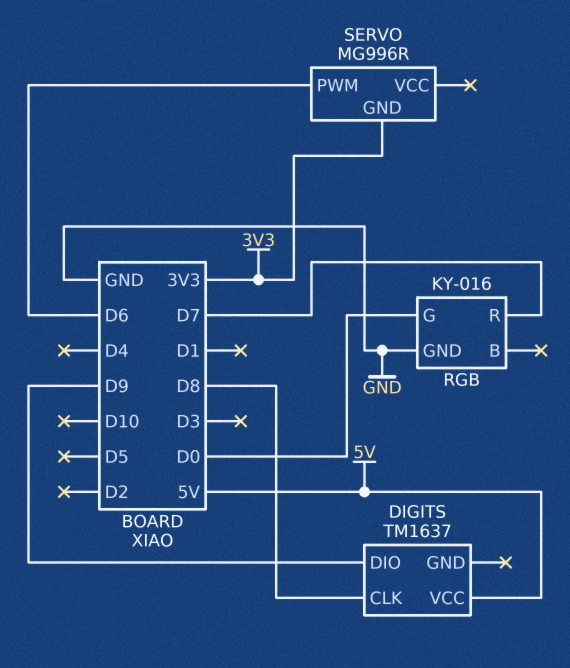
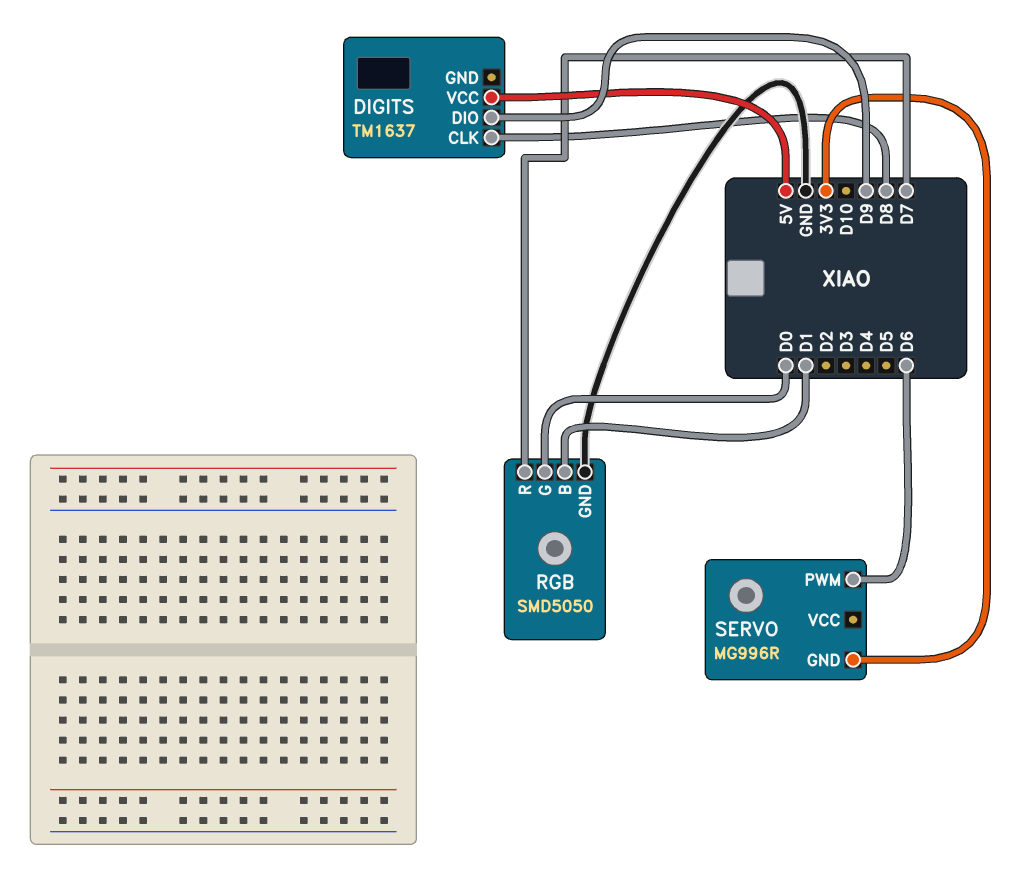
RGB: KY-016 -> SMD5050
RGB pin B: none -> D1

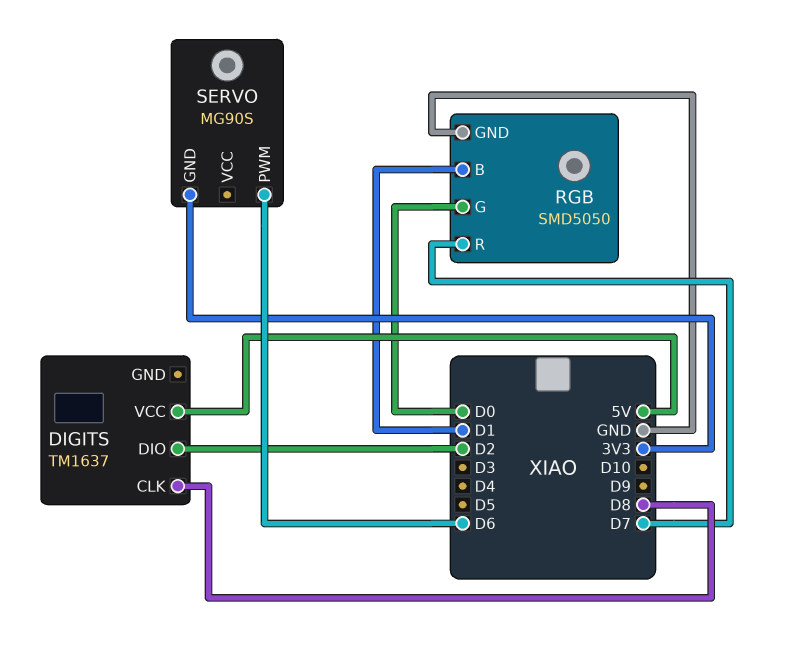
DIGITS pin DIO: D9 -> D2
SERVO: MG996R -> MG90S

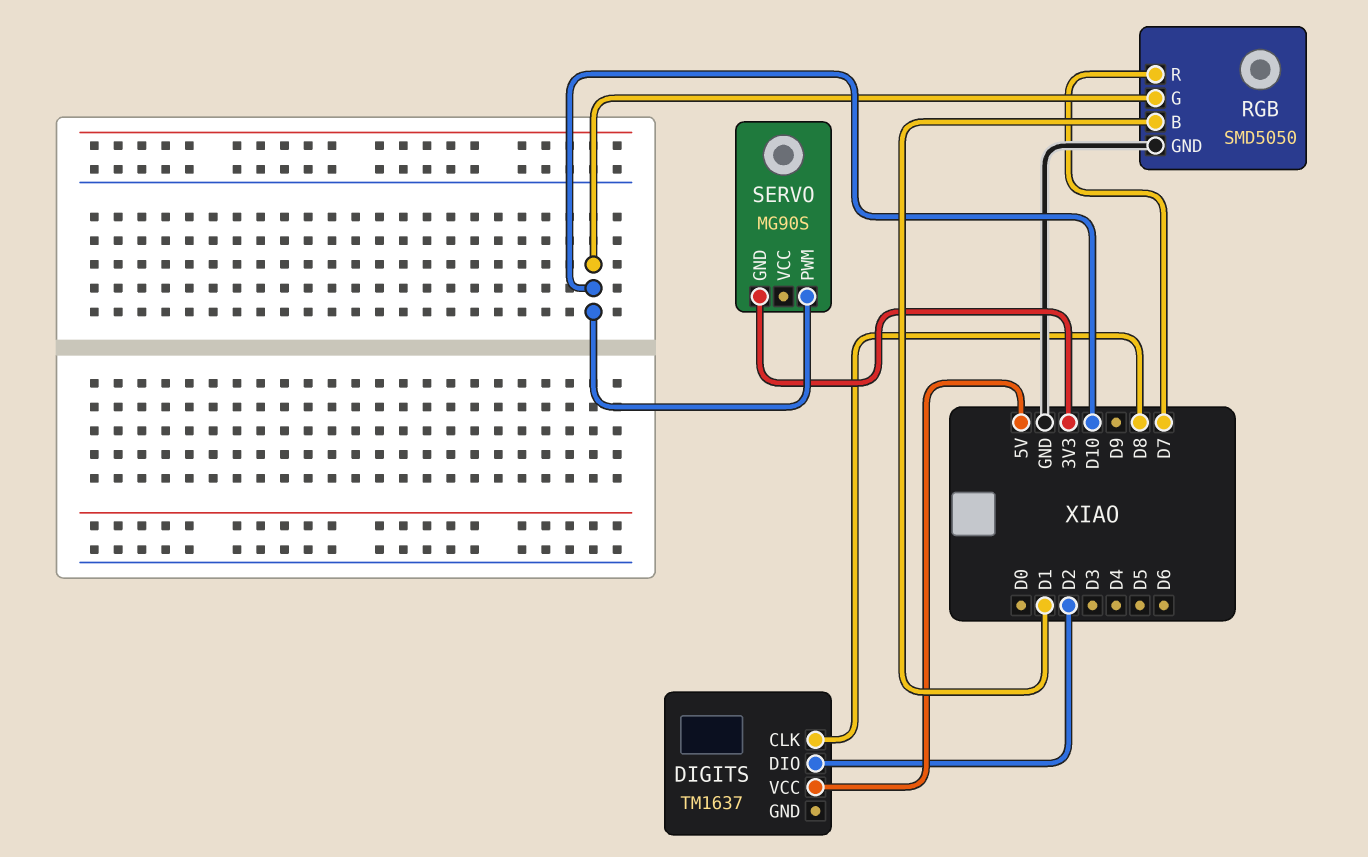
RGB pin G: D0 -> D10
SERVO pin PWM: D6 -> D10

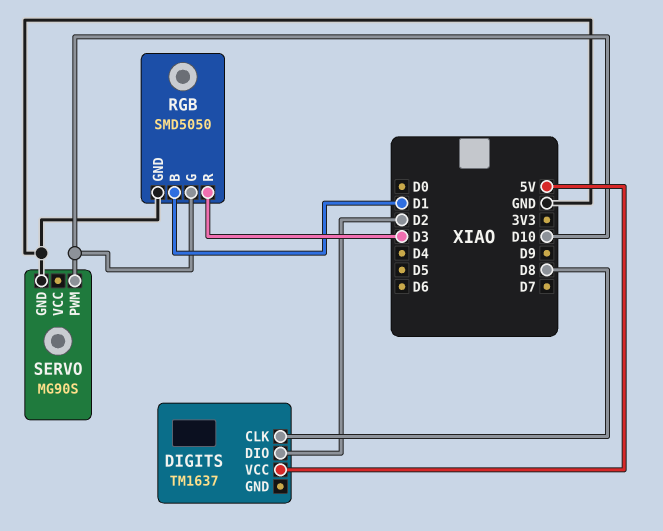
RGB pin R: D7 -> D3
SERVO pin GND: 3V3 -> GND

